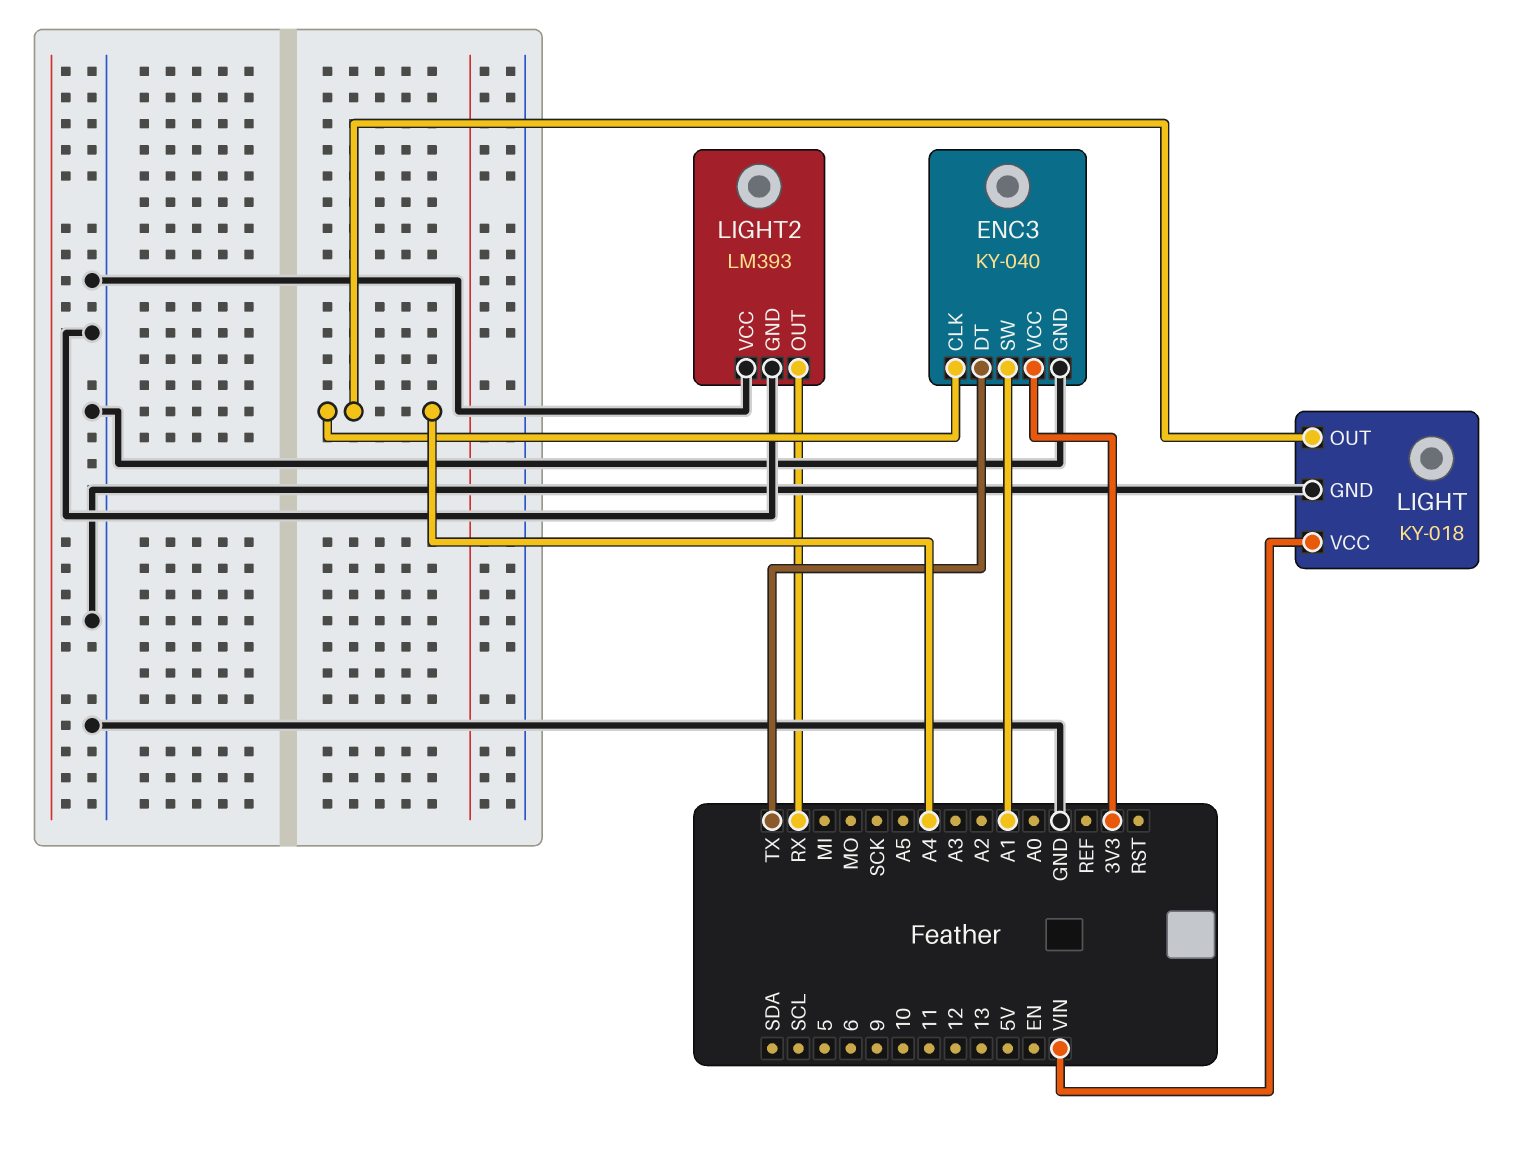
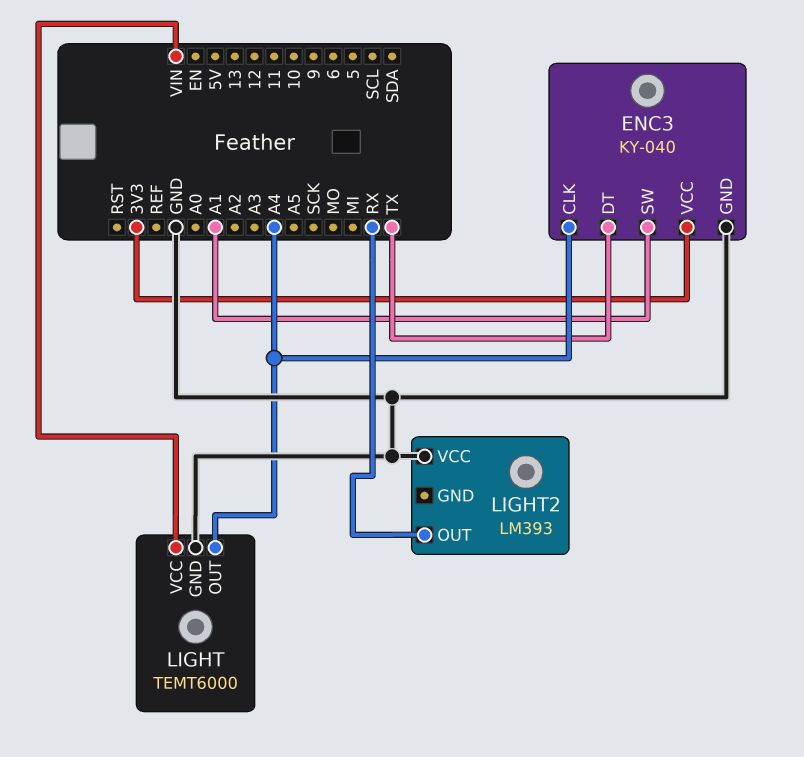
LIGHT: KY-018 -> TEMT6000
LIGHT2 pin GND: GND -> none

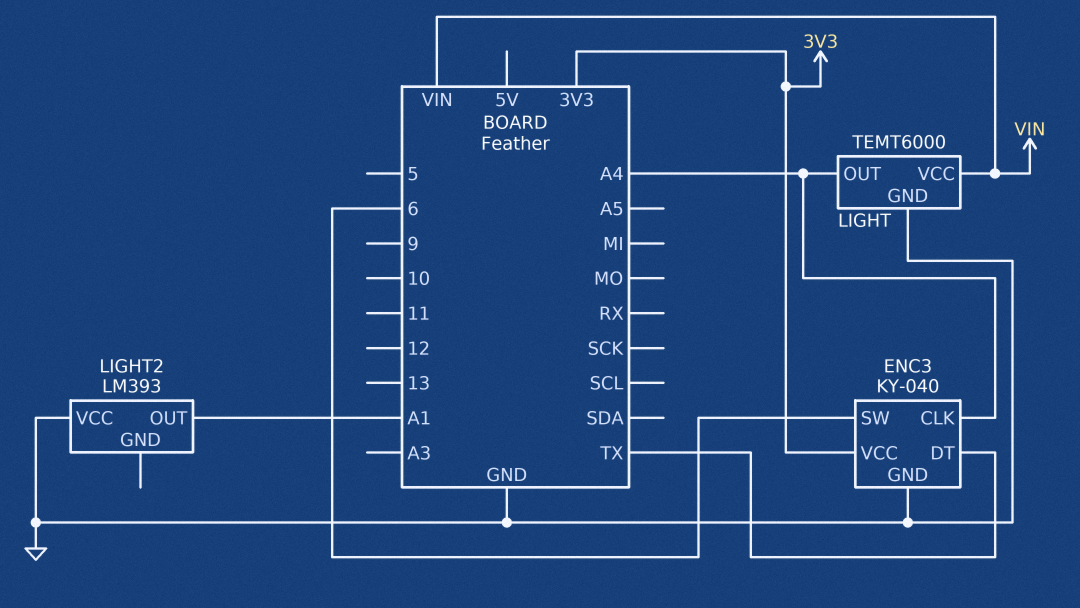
ENC3 pin SW: A1 -> 6
LIGHT2 pin OUT: RX -> A1

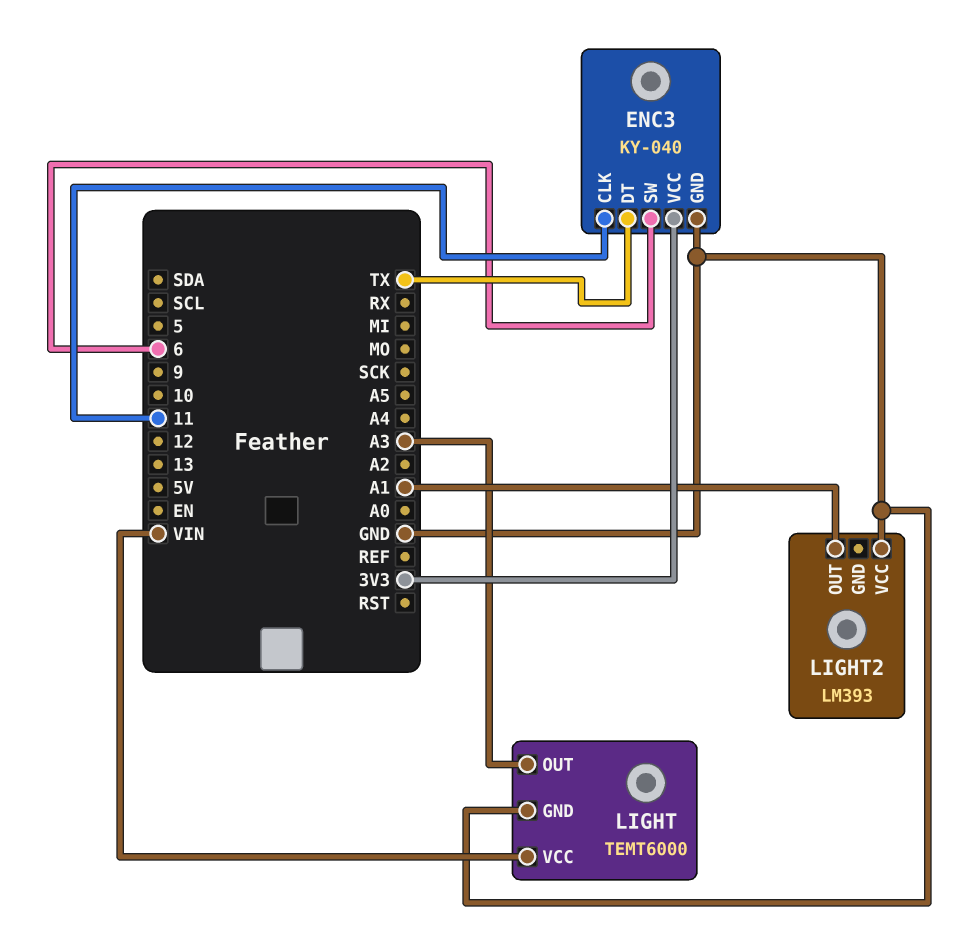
ENC3 pin CLK: A4 -> 11
LIGHT pin OUT: A4 -> A3

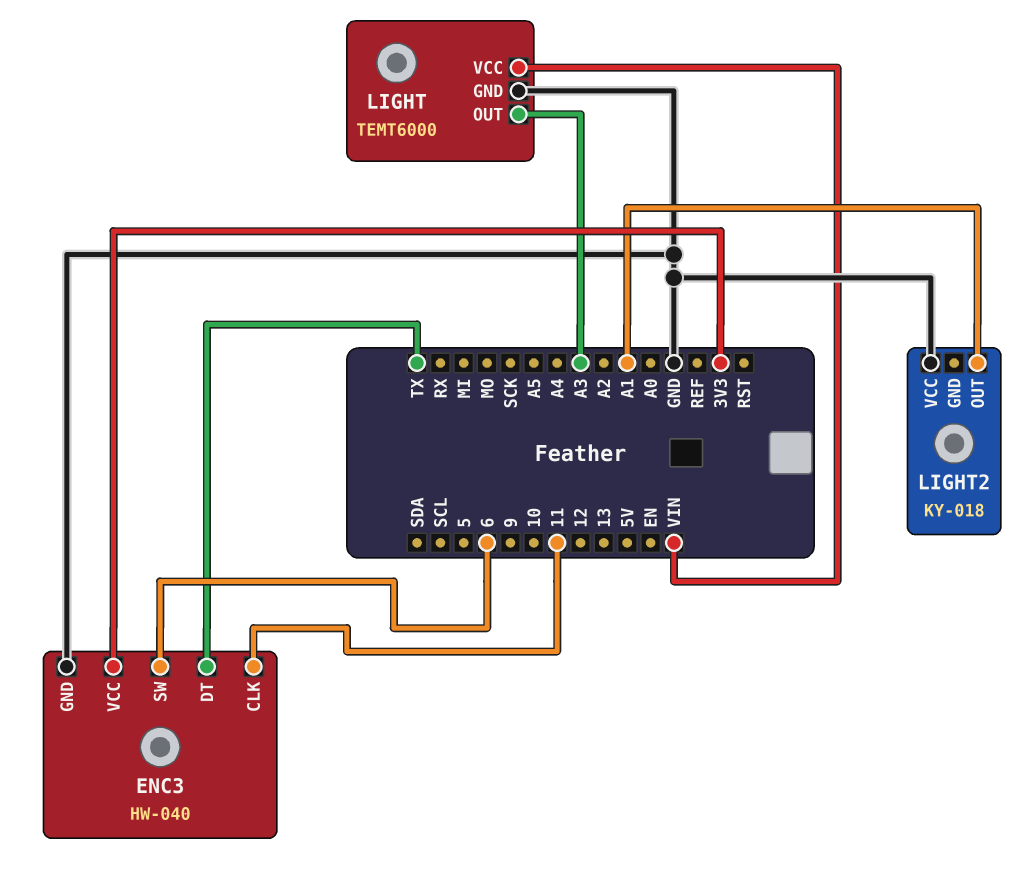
ENC3: KY-040 -> HW-040
LIGHT2: LM393 -> KY-018

